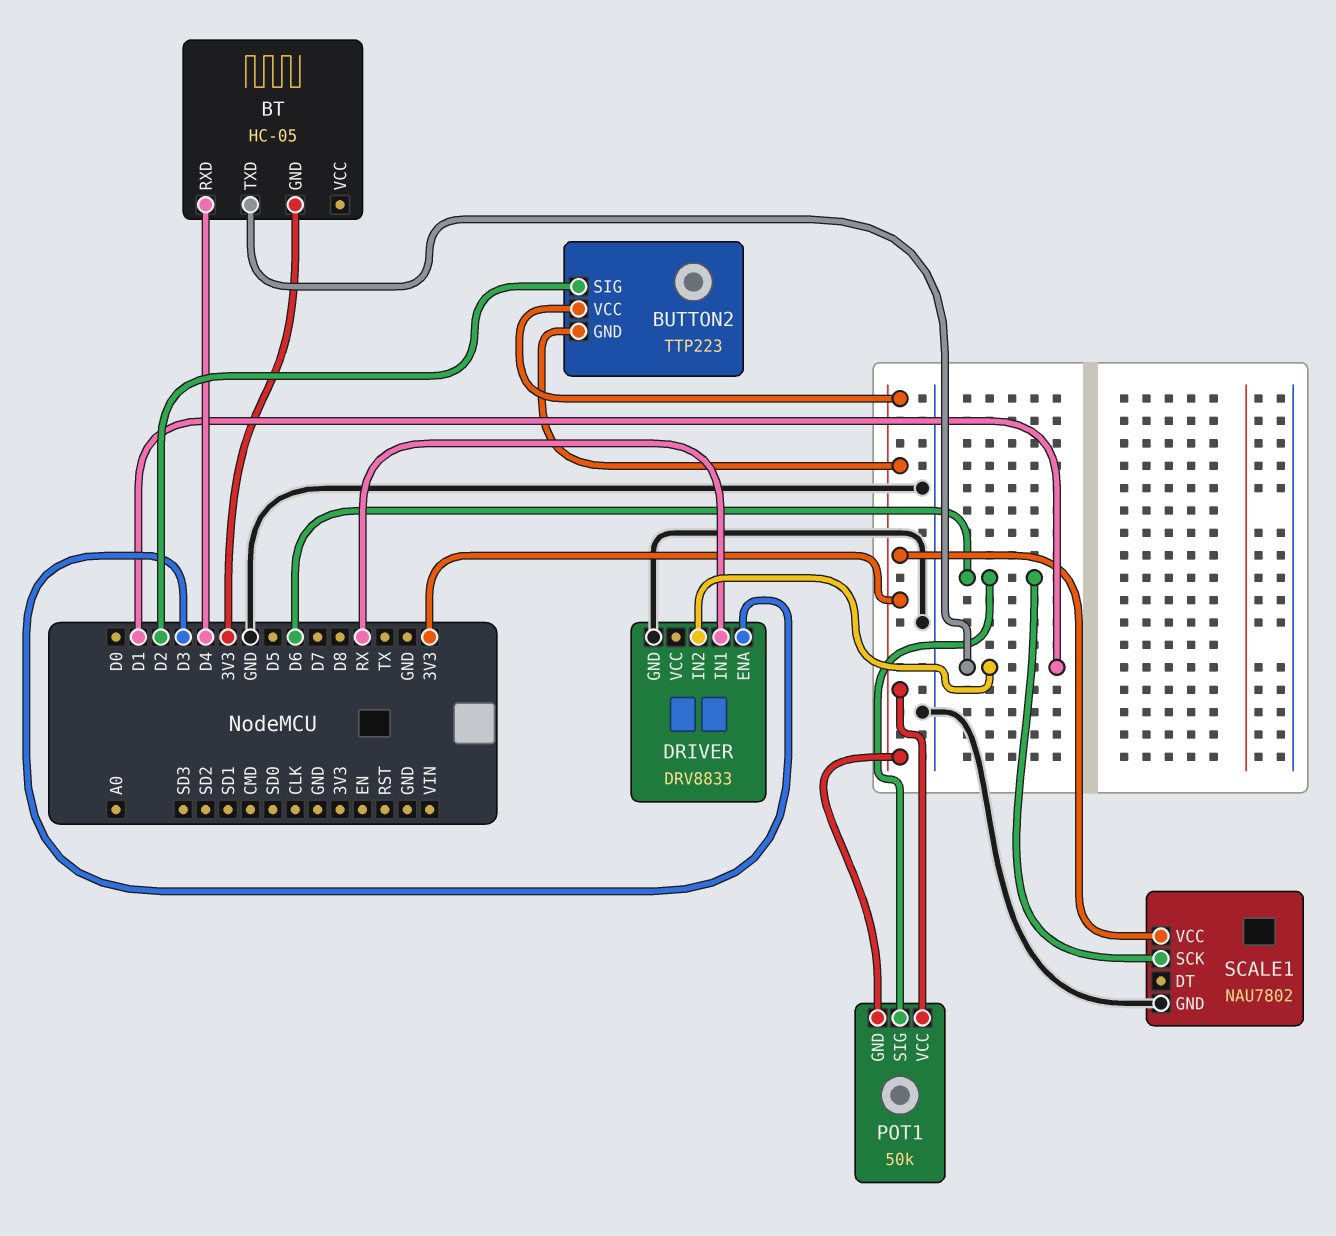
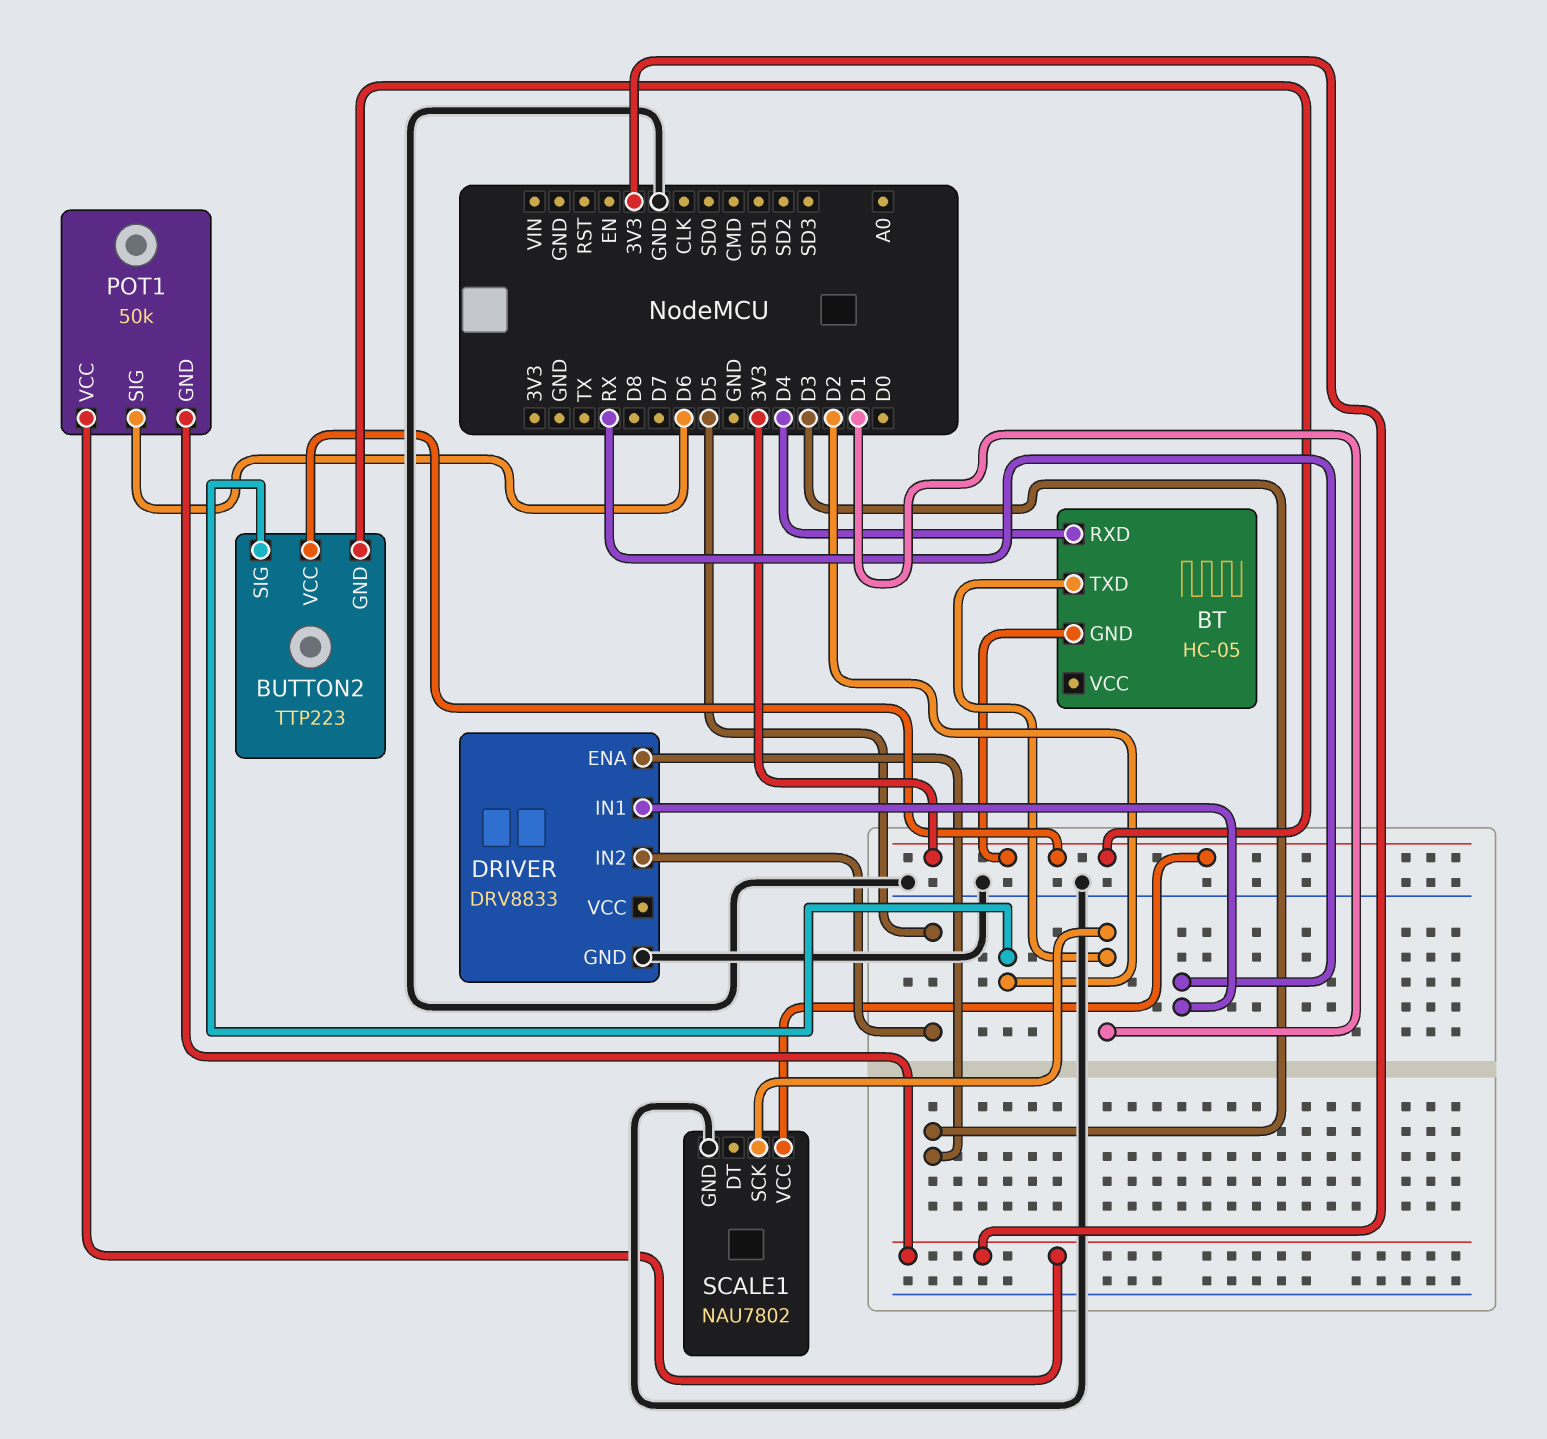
DRIVER pin IN2: D1 -> D5
SCALE1 pin SCK: D6 -> D1

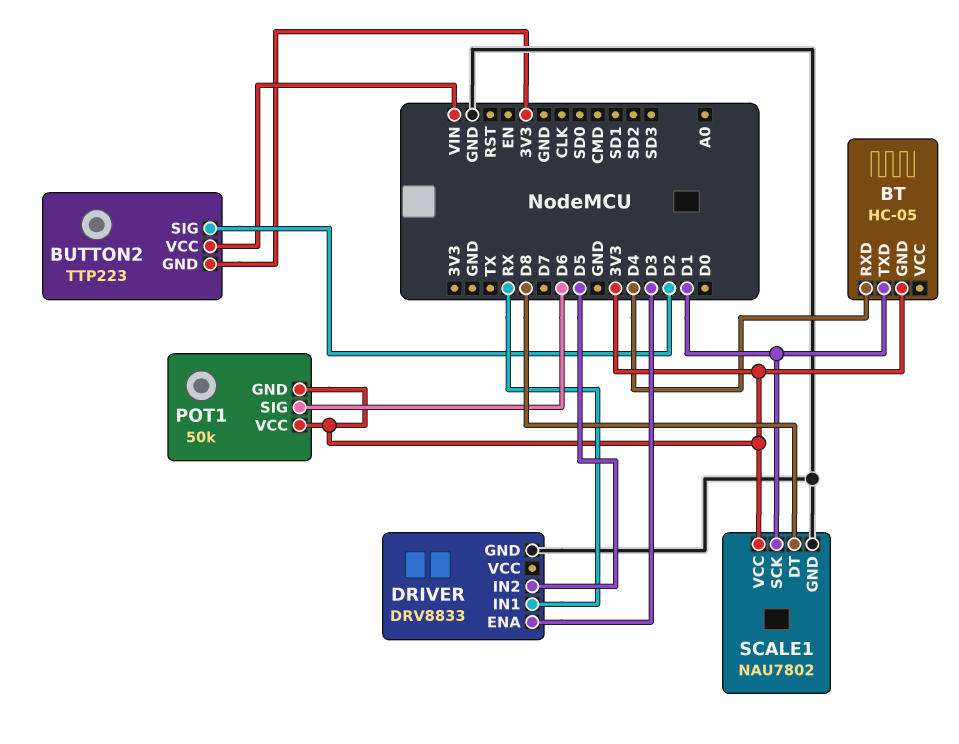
BUTTON2 pin VCC: 3V3 -> VIN
SCALE1 pin DT: none -> D8

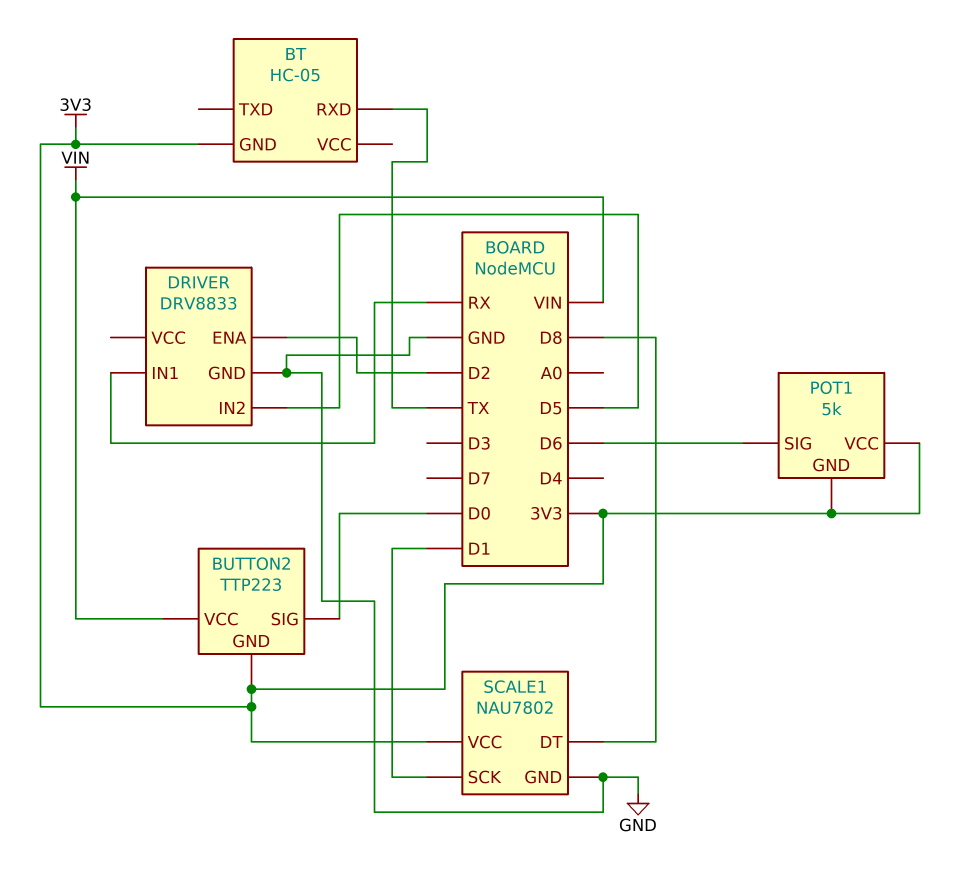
BT pin RXD: D4 -> TX
BT pin TXD: D1 -> none
BUTTON2 pin SIG: D2 -> D0
DRIVER pin ENA: D3 -> D2
POT1: 50k -> 5k

